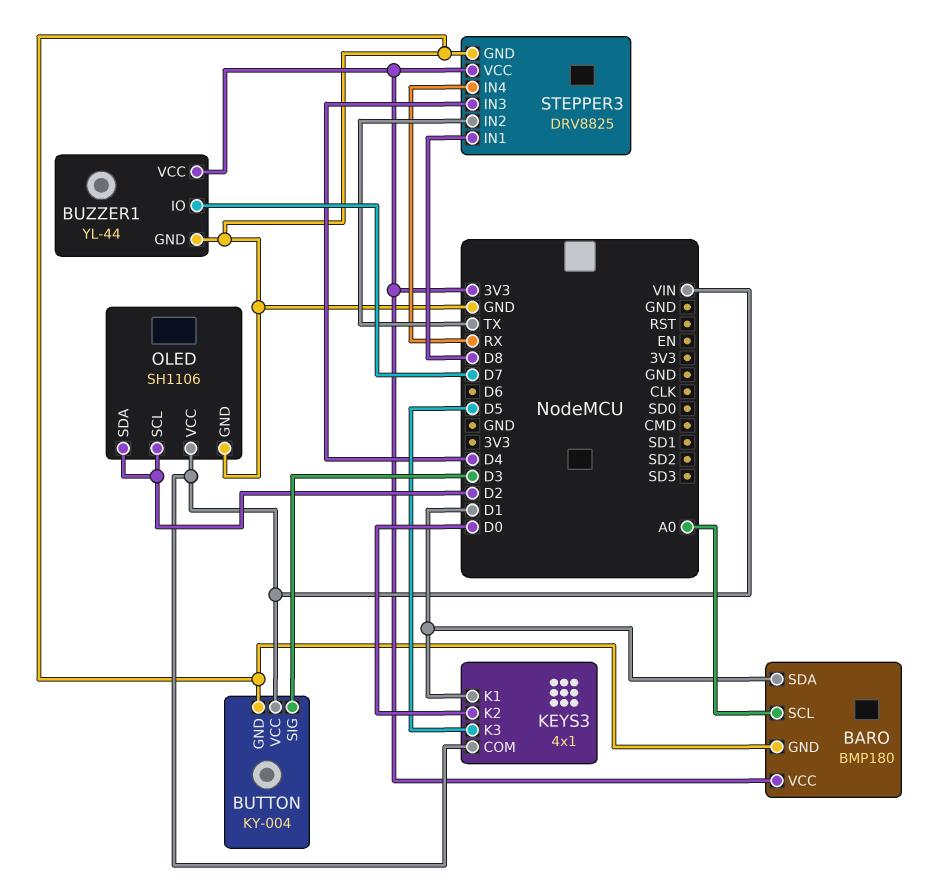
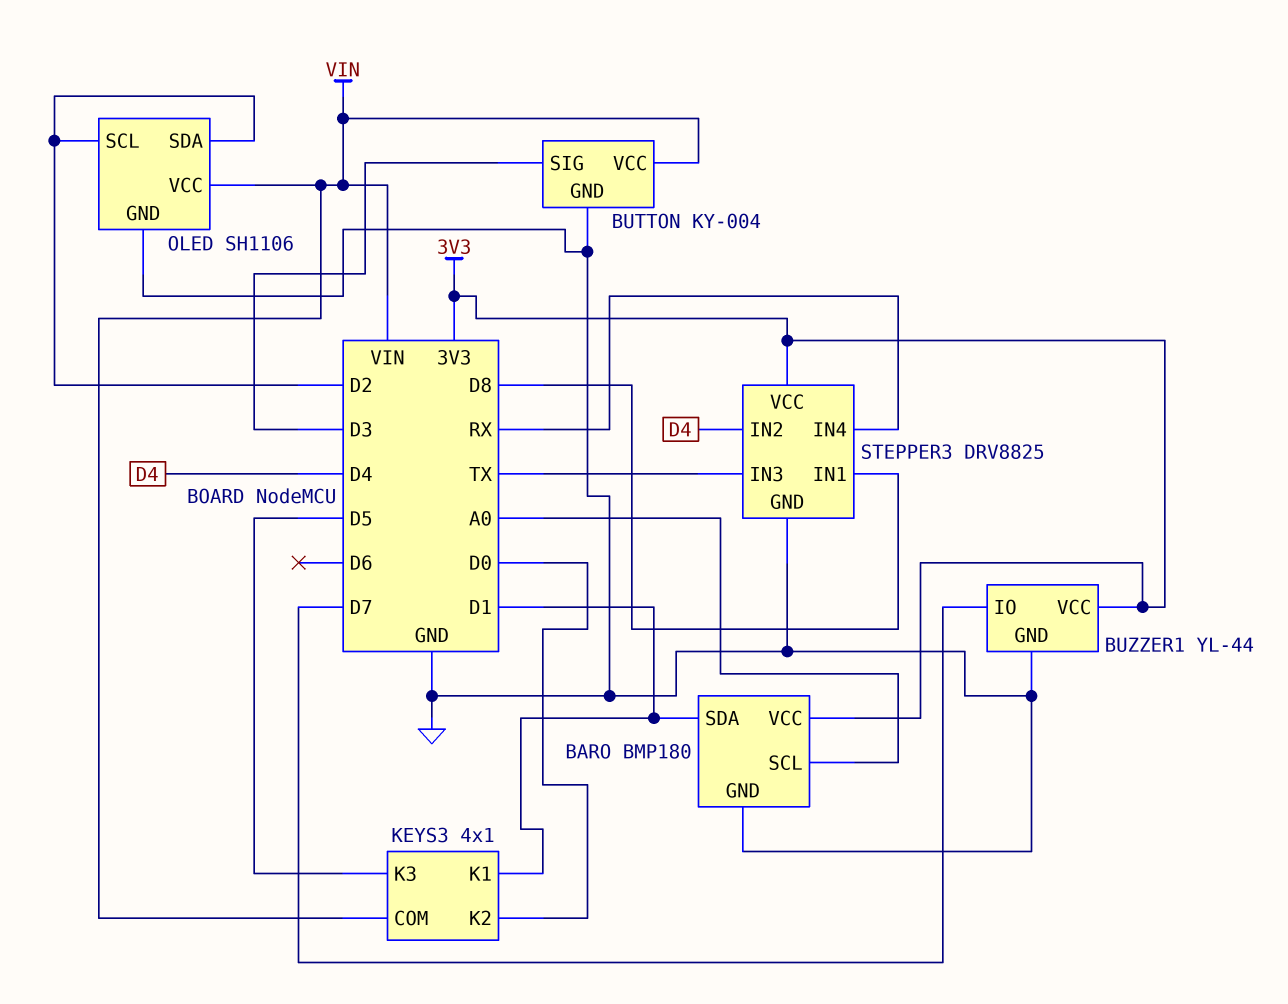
STEPPER3 pin IN2: TX -> D4
STEPPER3 pin IN3: D4 -> TX

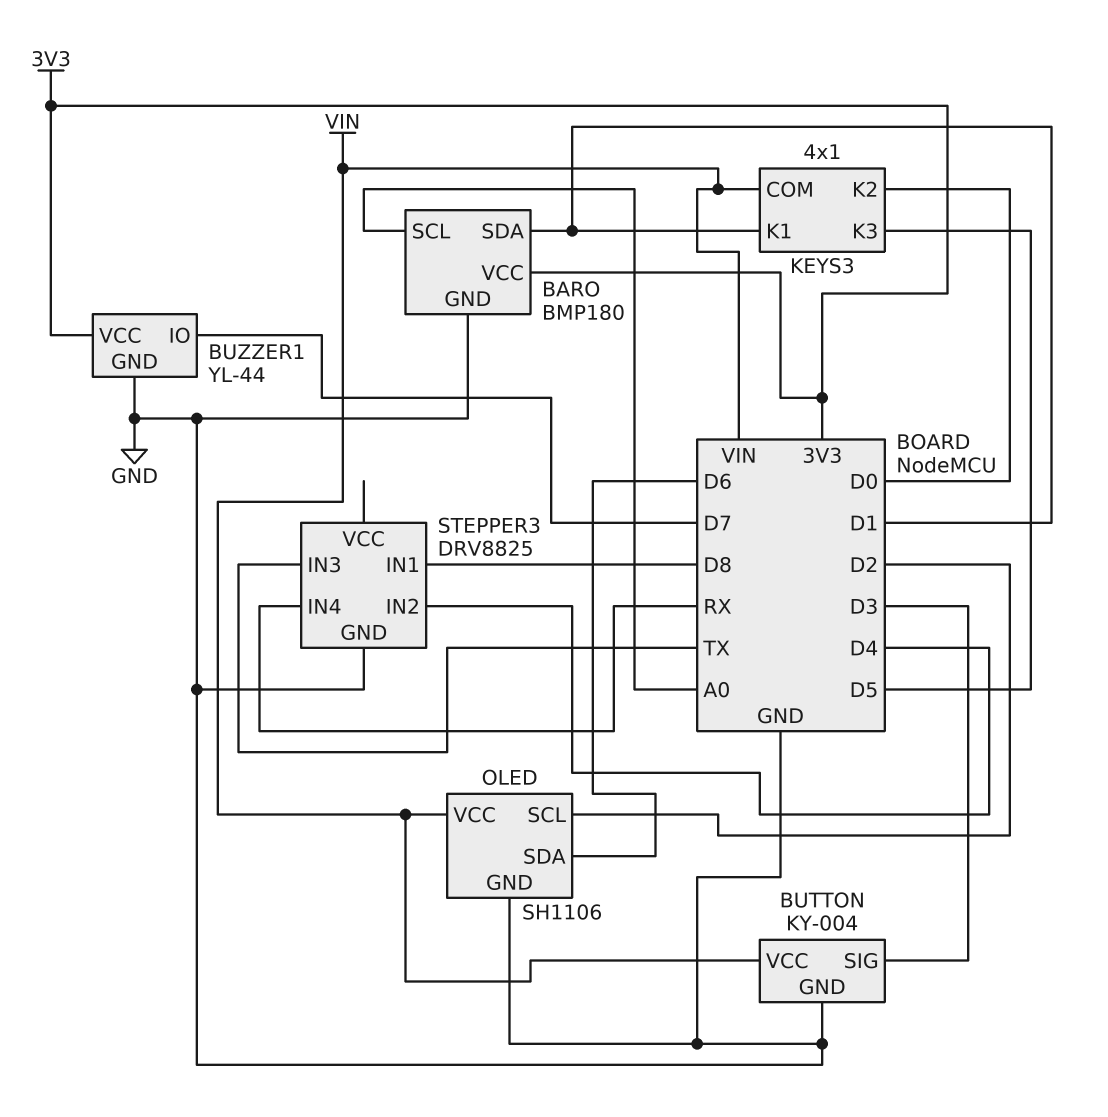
OLED pin SDA: D2 -> D6
STEPPER3 pin VCC: 3V3 -> none

